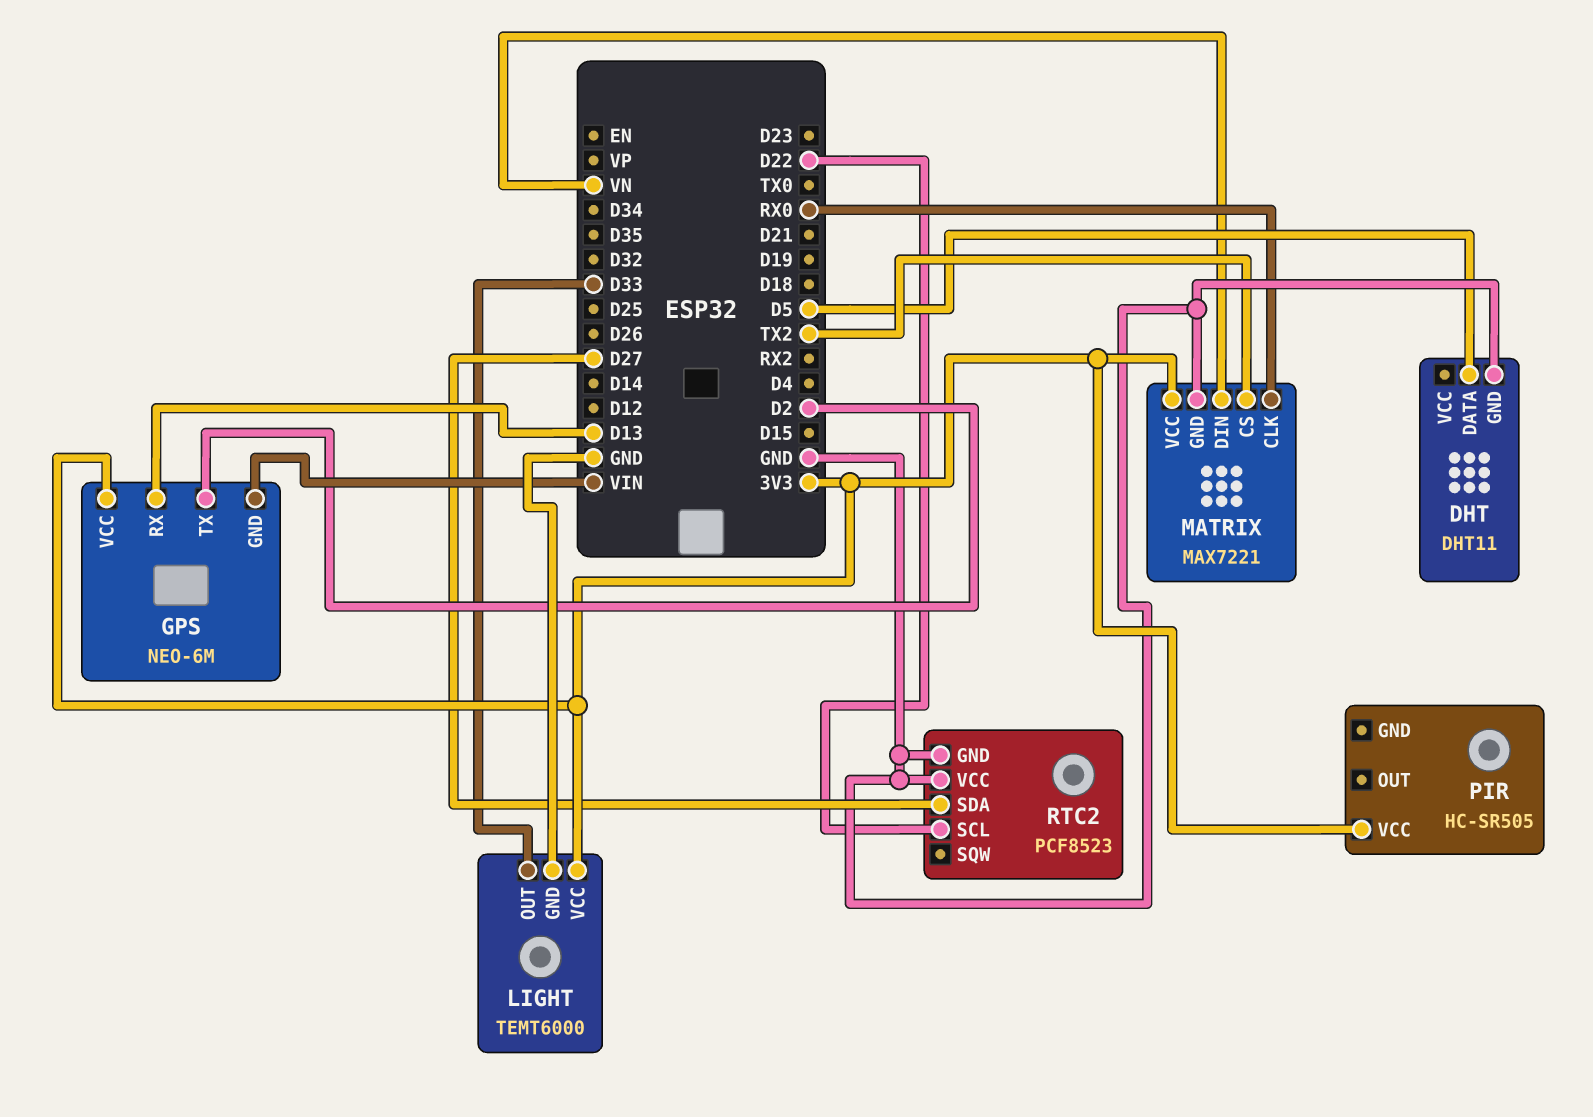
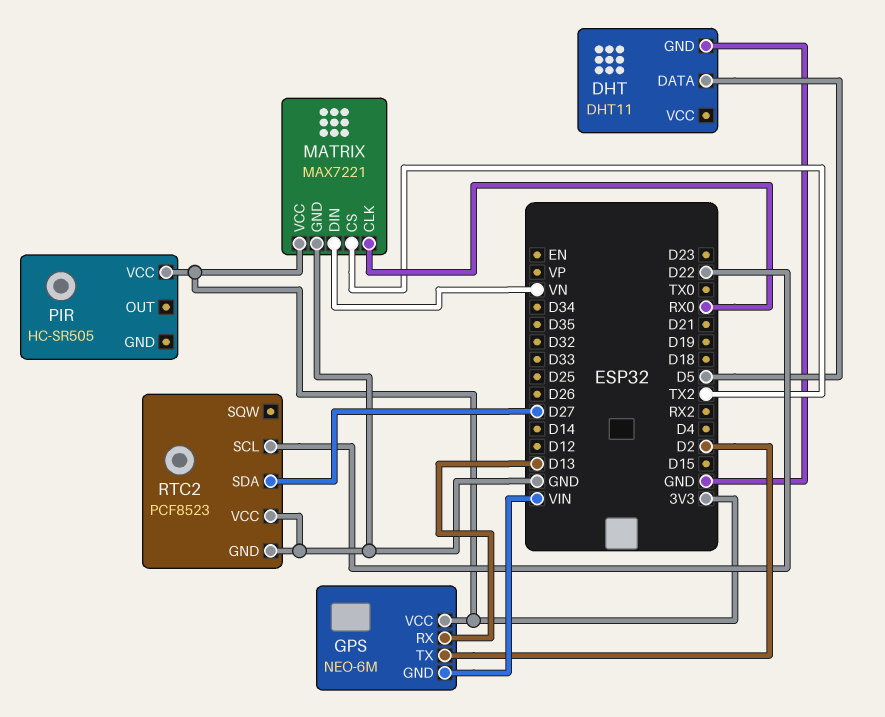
LIGHT: TEMT6000 -> none
LIGHT pin GND: GND -> none
LIGHT pin OUT: D33 -> none
LIGHT pin VCC: 3V3 -> none

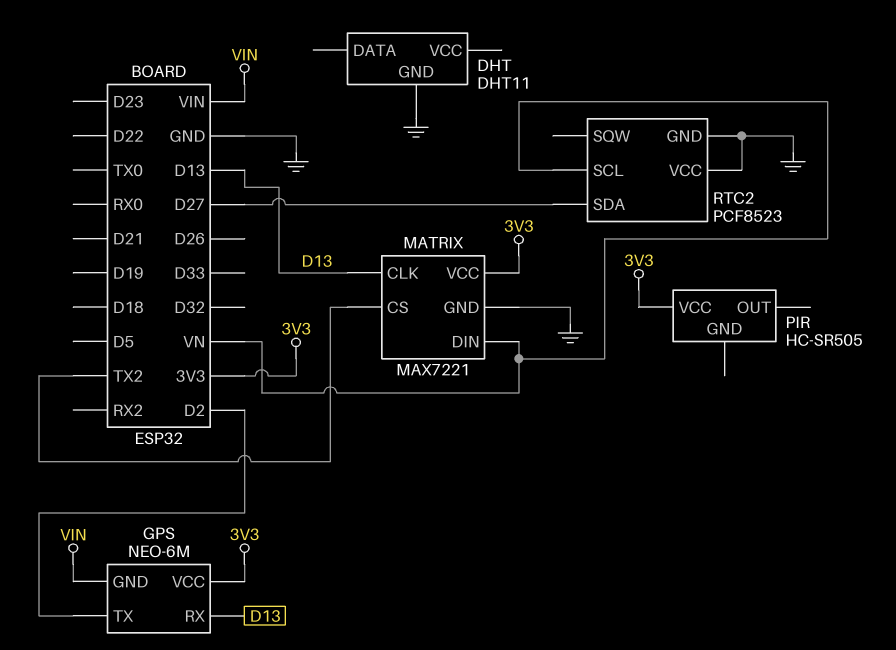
DHT pin DATA: D5 -> none
MATRIX pin CLK: RX0 -> D13
RTC2 pin SCL: D22 -> VN

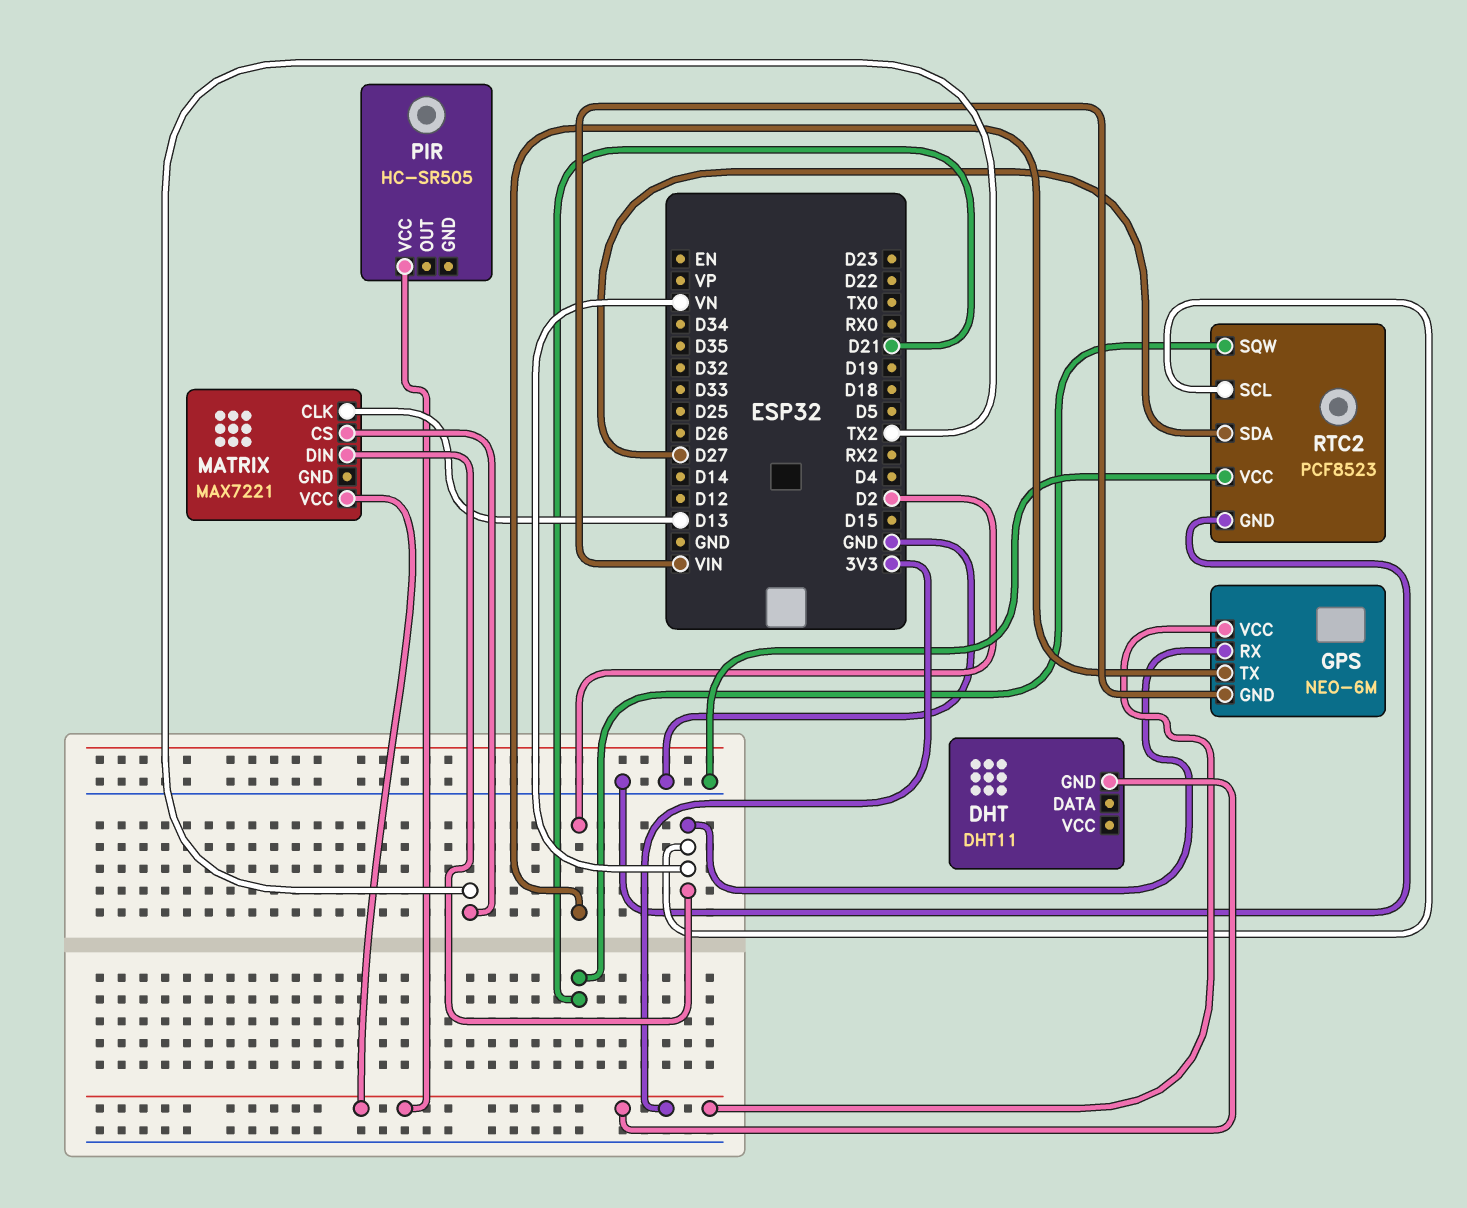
DHT pin GND: GND -> 3V3
GPS pin RX: D13 -> VN
MATRIX pin GND: GND -> none
RTC2 pin SQW: none -> D21

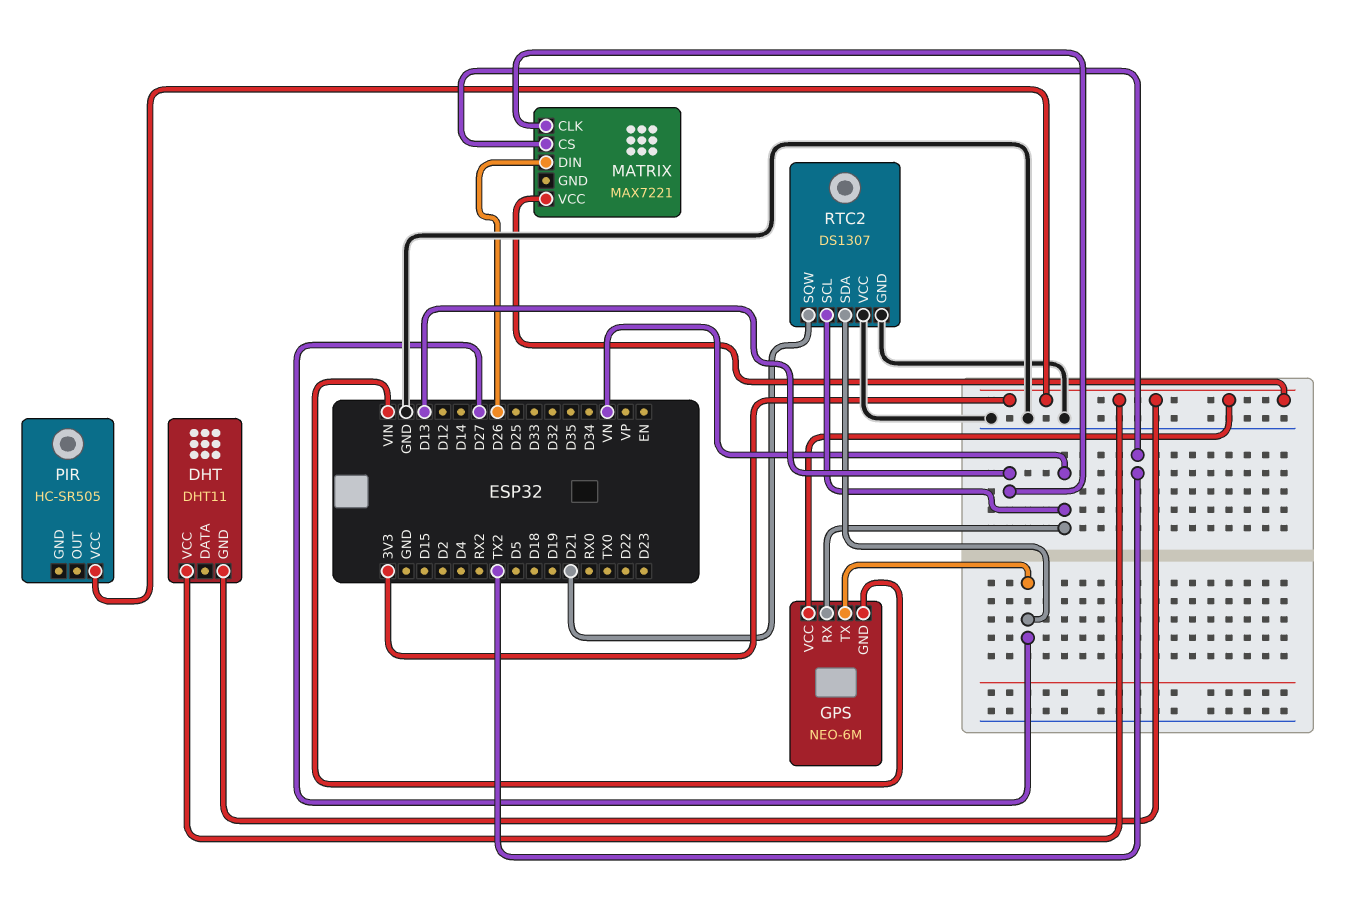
DHT pin VCC: none -> 3V3
GPS pin TX: D2 -> D27
MATRIX pin DIN: VN -> D26
RTC2: PCF8523 -> DS1307

